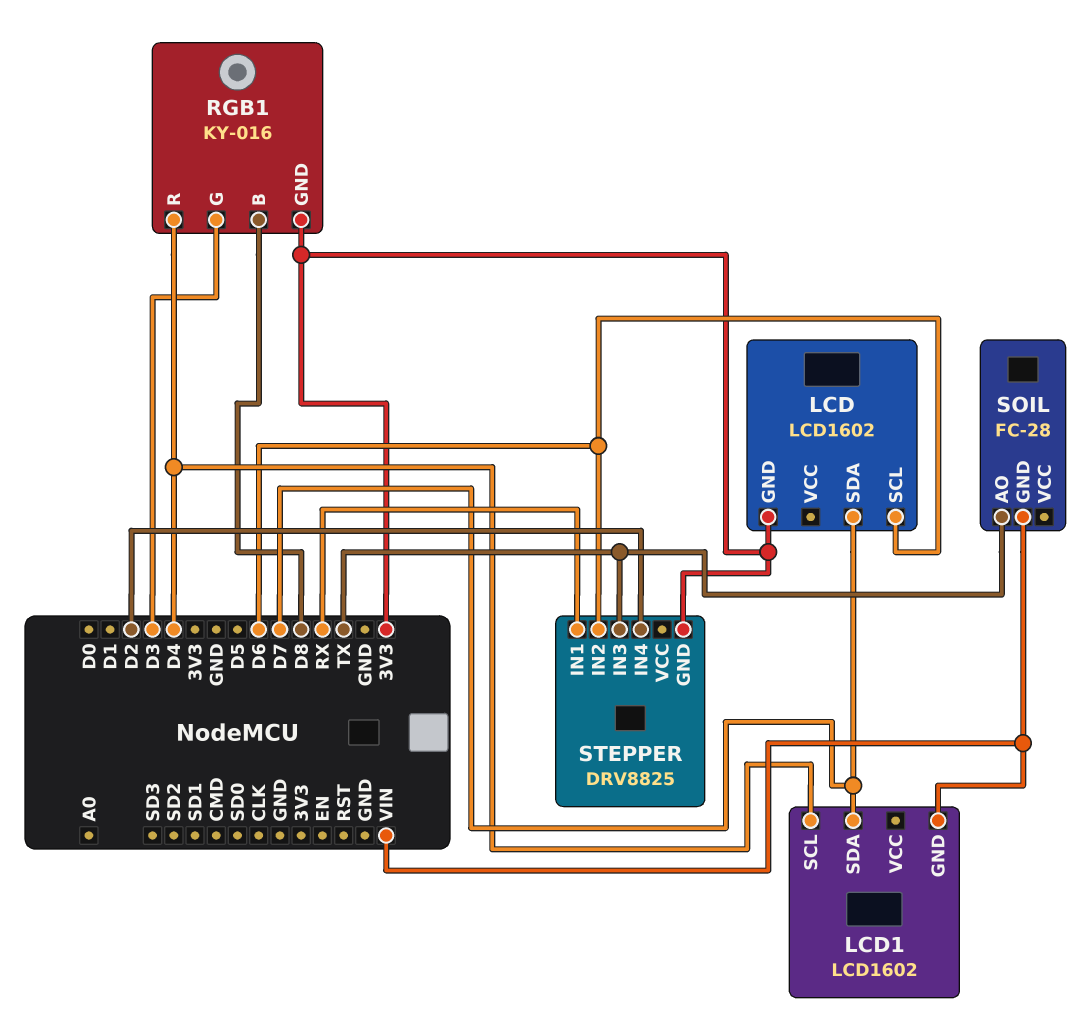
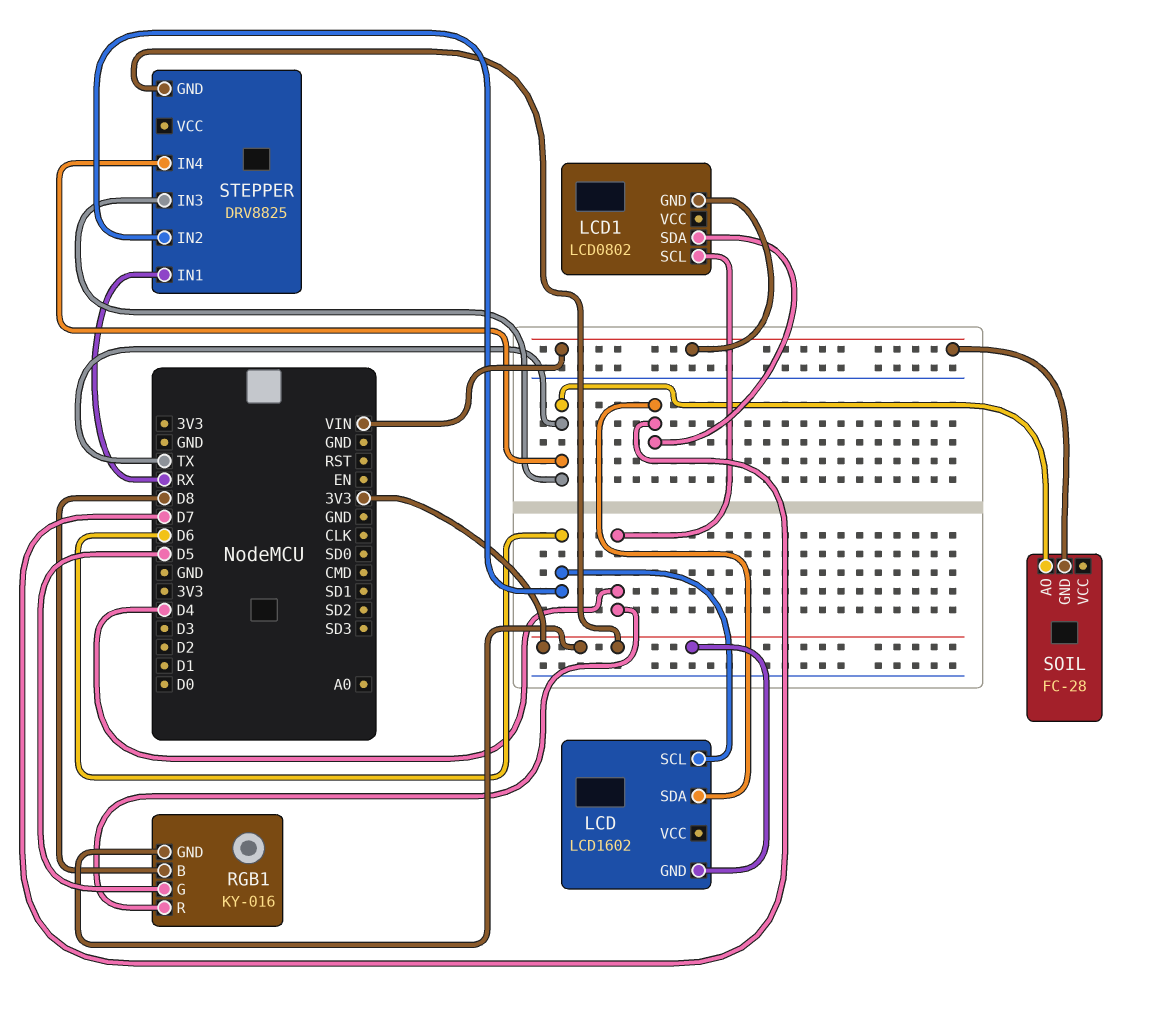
LCD1: LCD1602 -> LCD0802
RGB1 pin G: D3 -> D5
STEPPER pin IN4: D2 -> TX

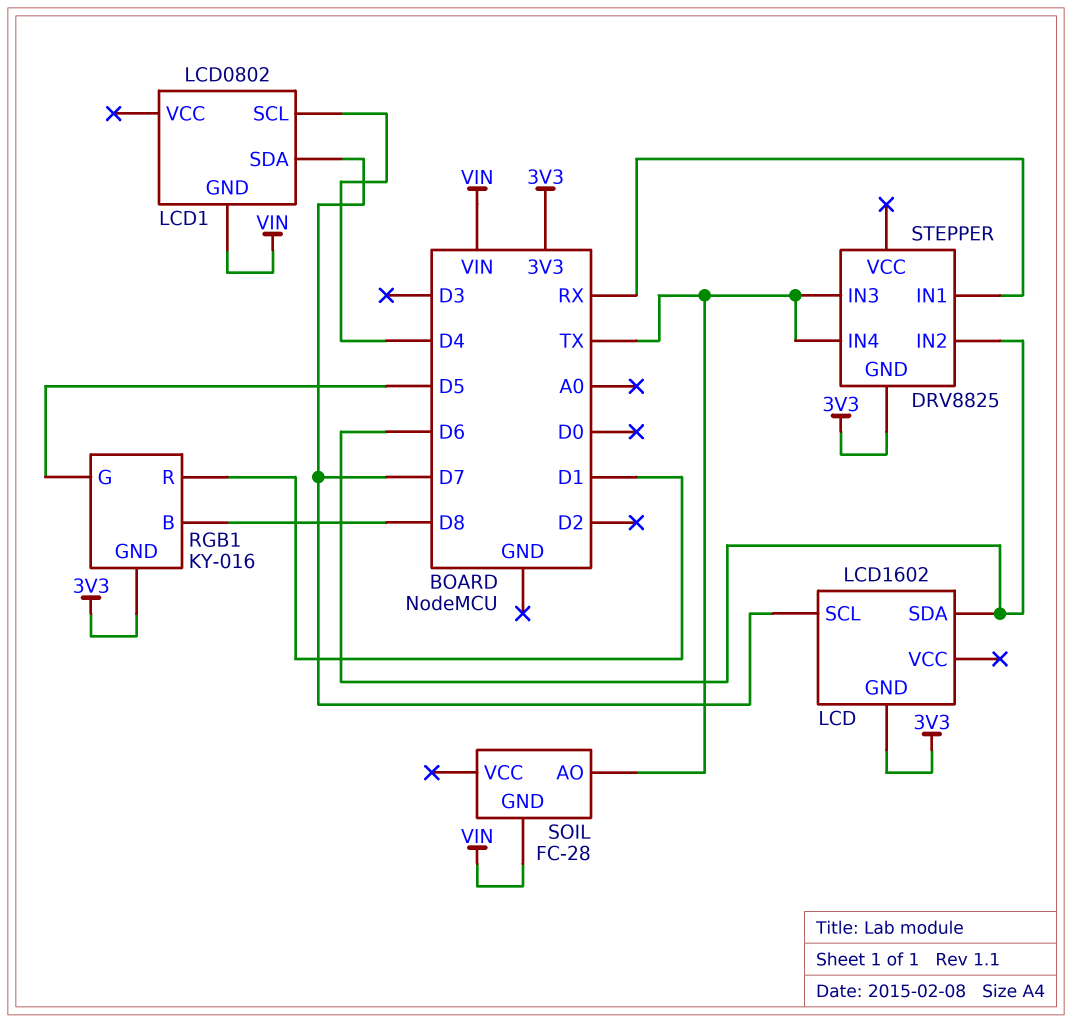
LCD pin SCL: D6 -> D7
LCD pin SDA: D7 -> D6
RGB1 pin R: D4 -> D1

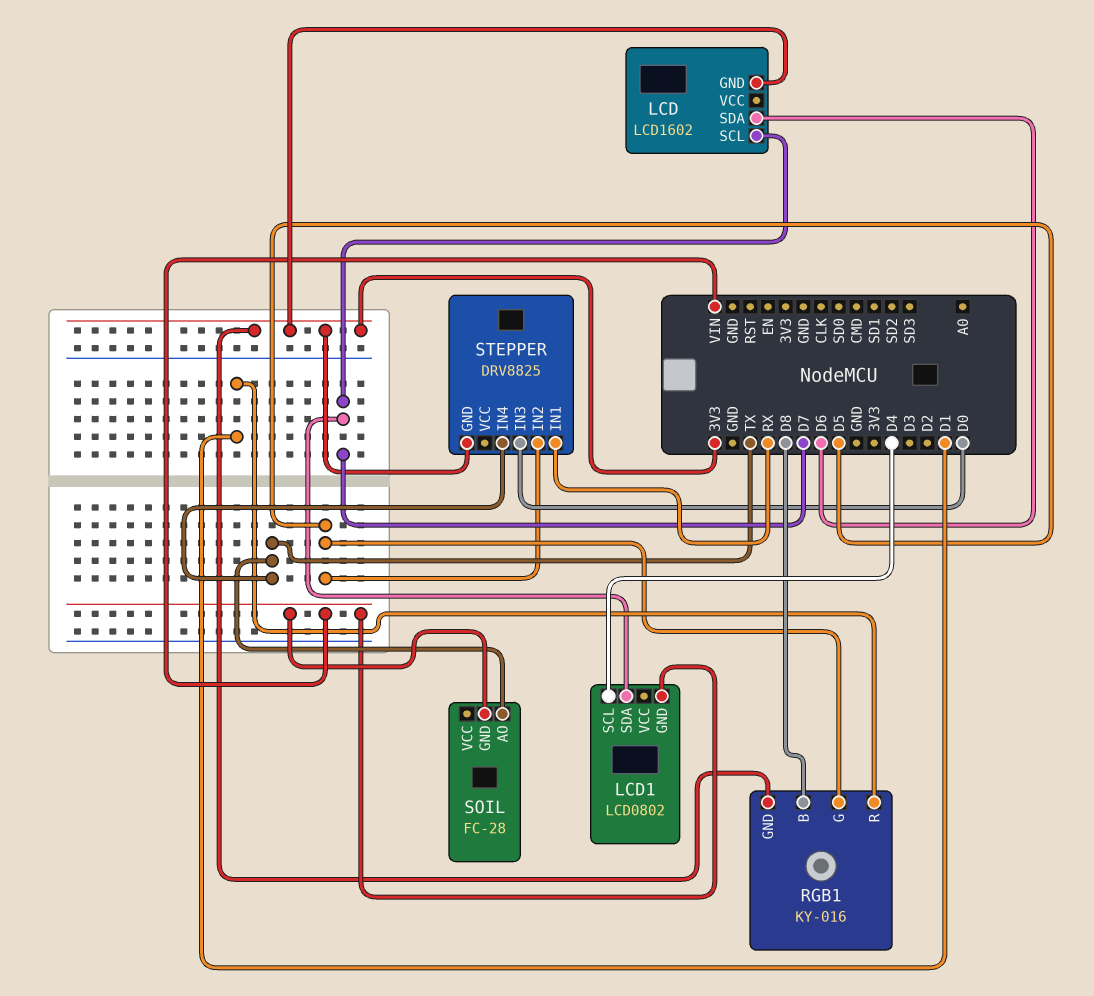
STEPPER pin IN2: D6 -> D5
STEPPER pin IN3: TX -> D0

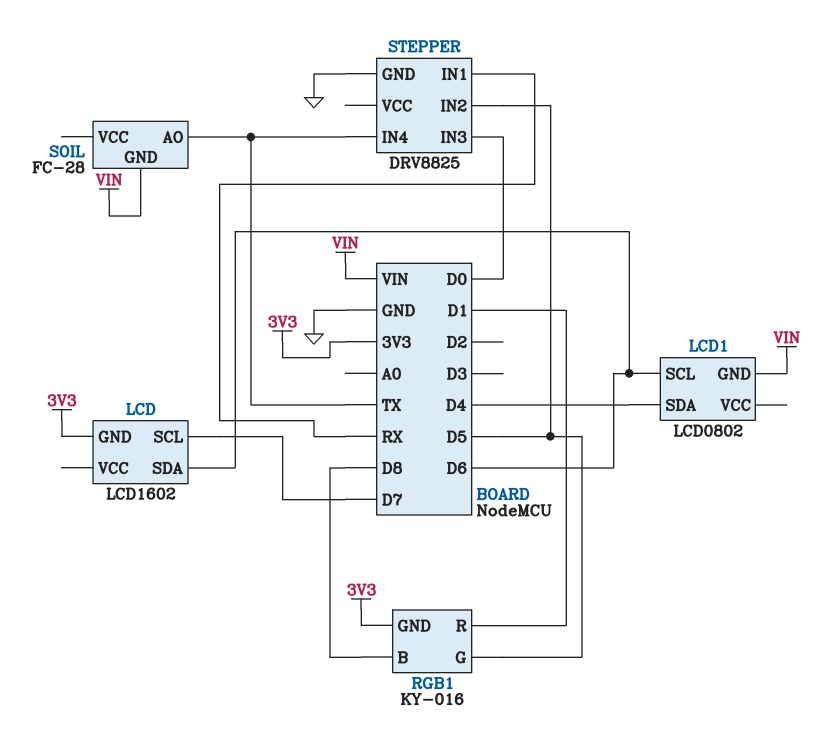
LCD1 pin SCL: D4 -> D6
LCD1 pin SDA: D7 -> D4
STEPPER pin GND: 3V3 -> GND

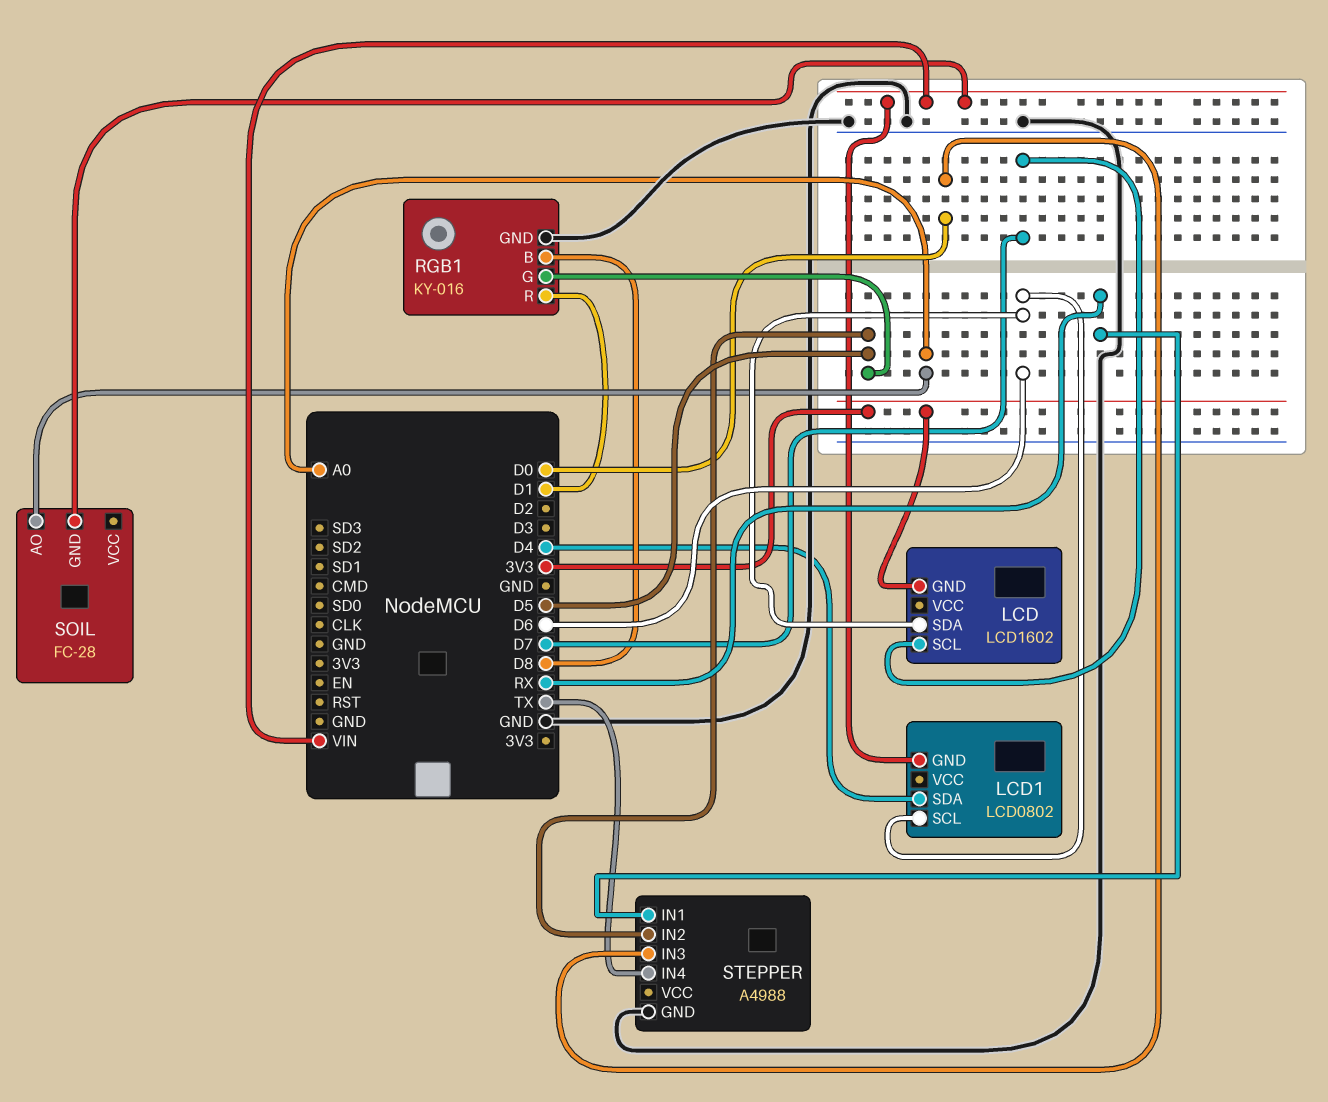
RGB1 pin GND: 3V3 -> GND
SOIL pin AO: TX -> A0
STEPPER: DRV8825 -> A4988

